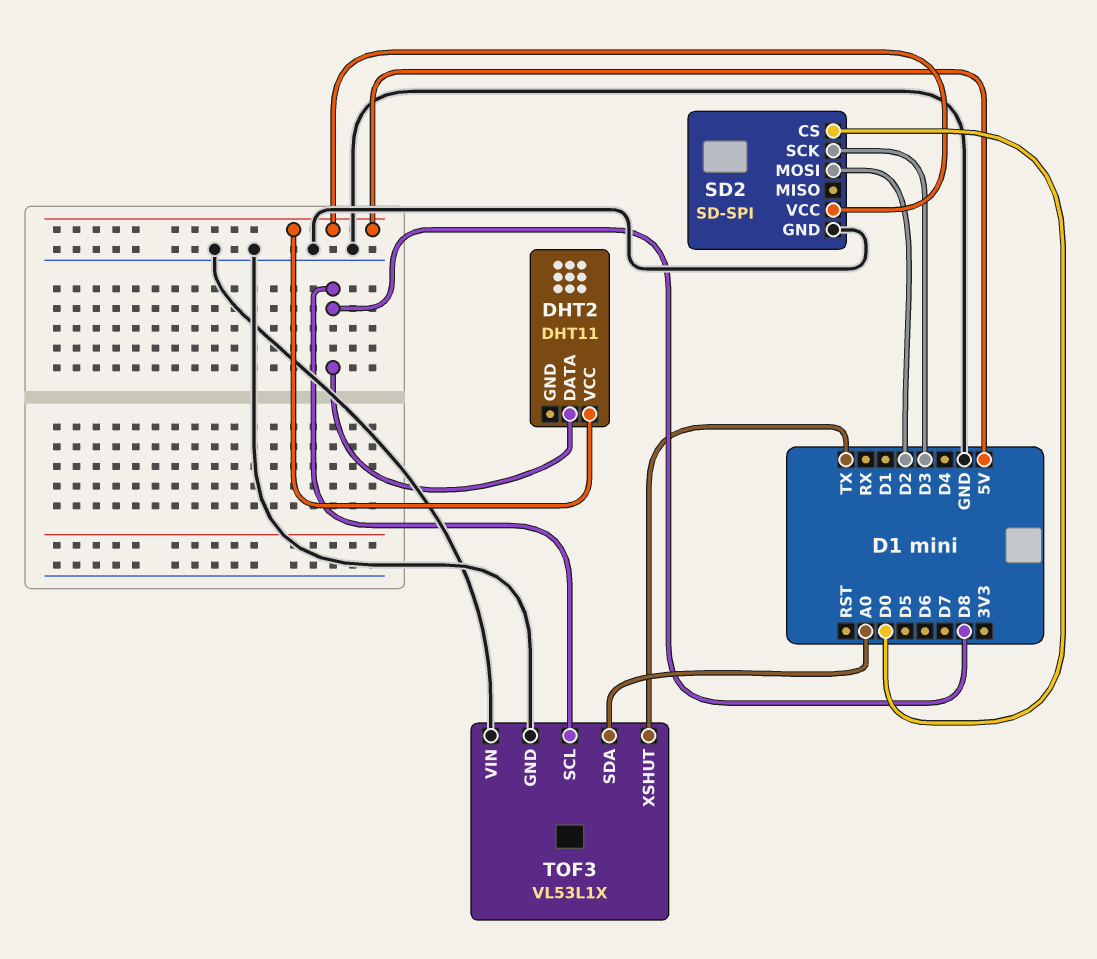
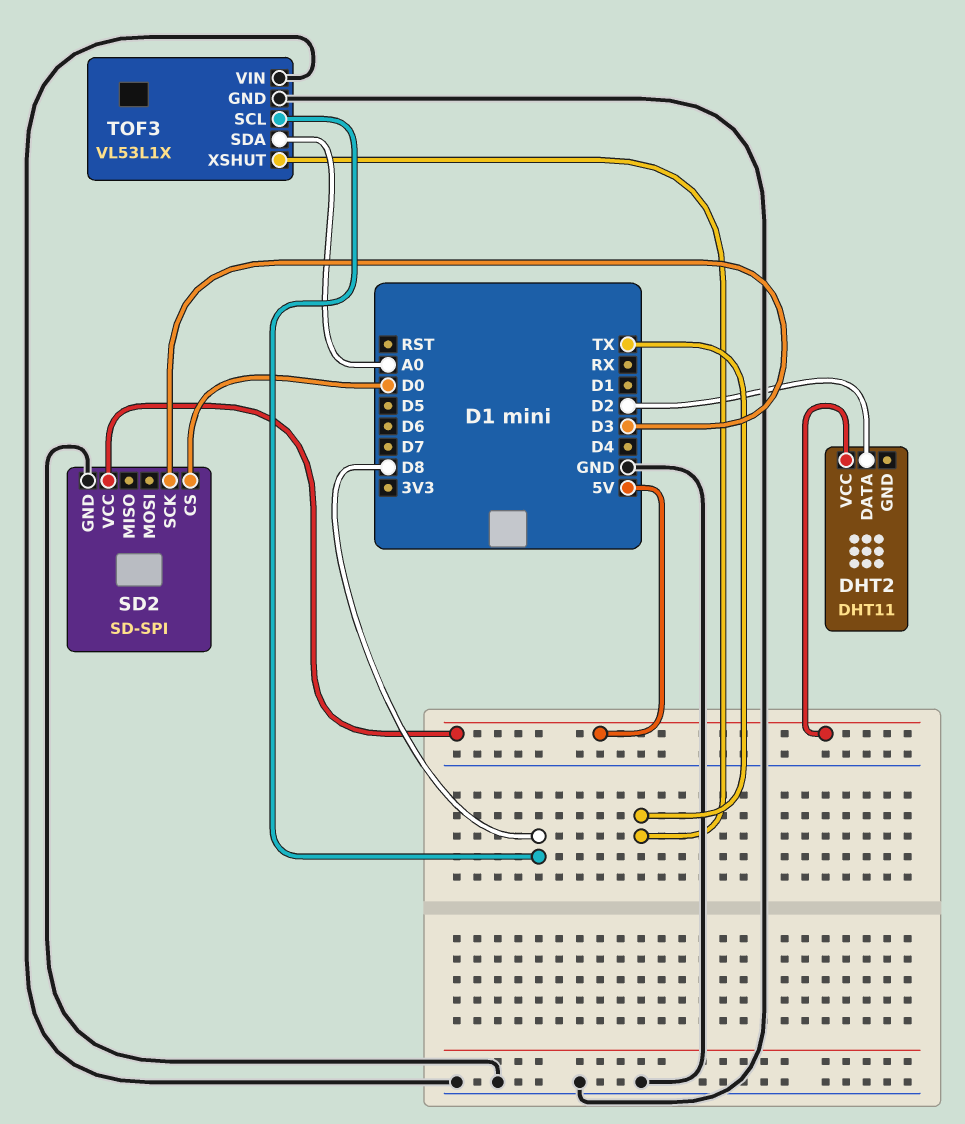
DHT2 pin DATA: D8 -> D2
SD2 pin MOSI: D2 -> none

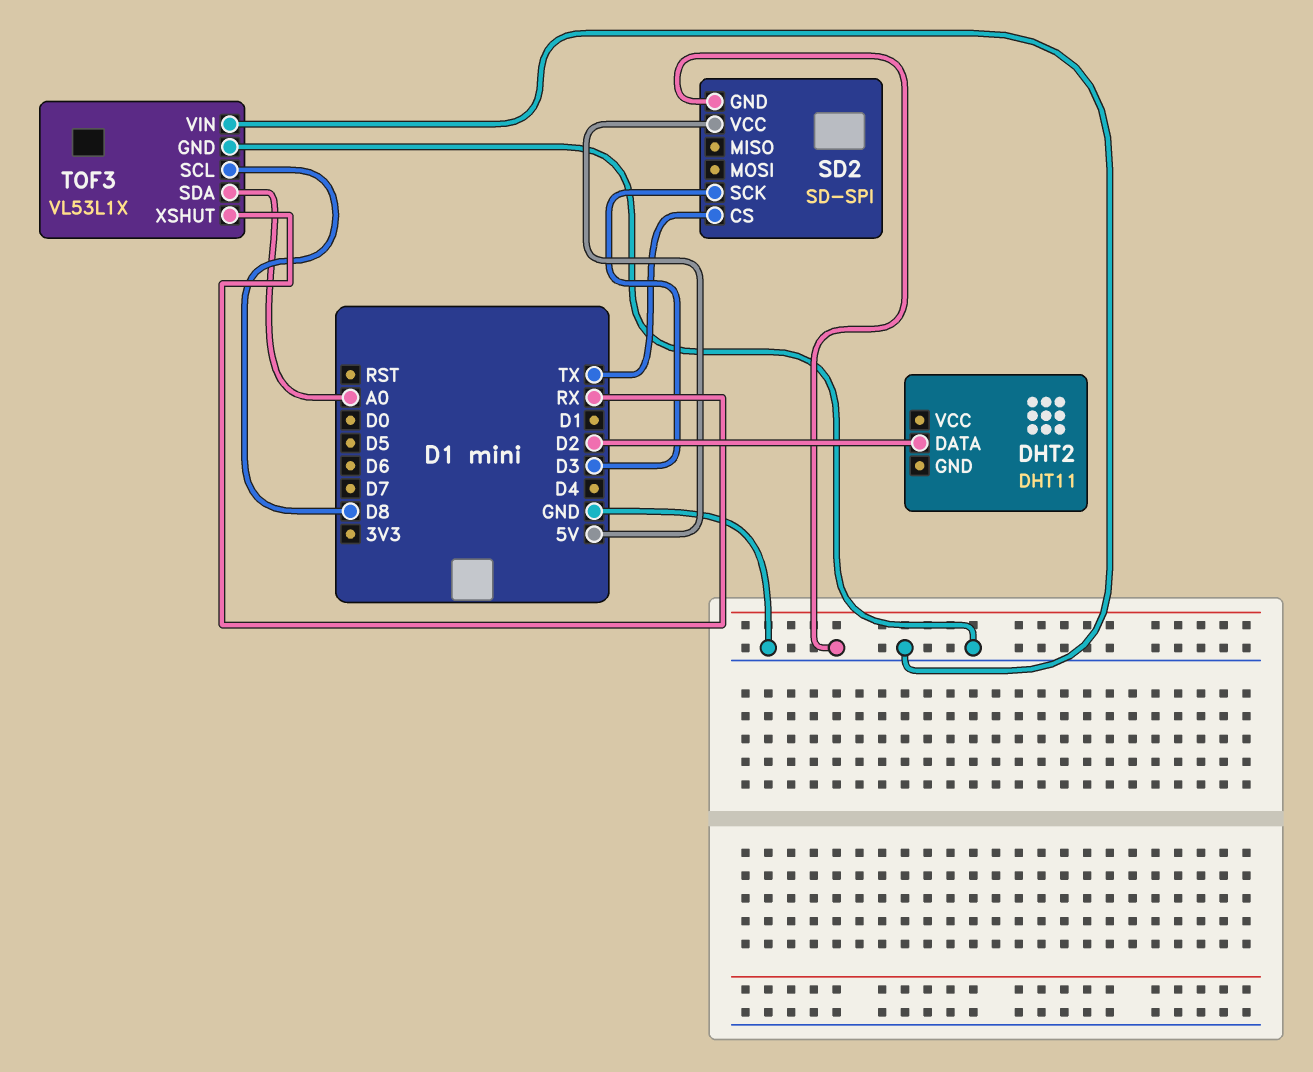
DHT2 pin VCC: 5V -> none
SD2 pin CS: D0 -> TX
TOF3 pin XSHUT: TX -> RX

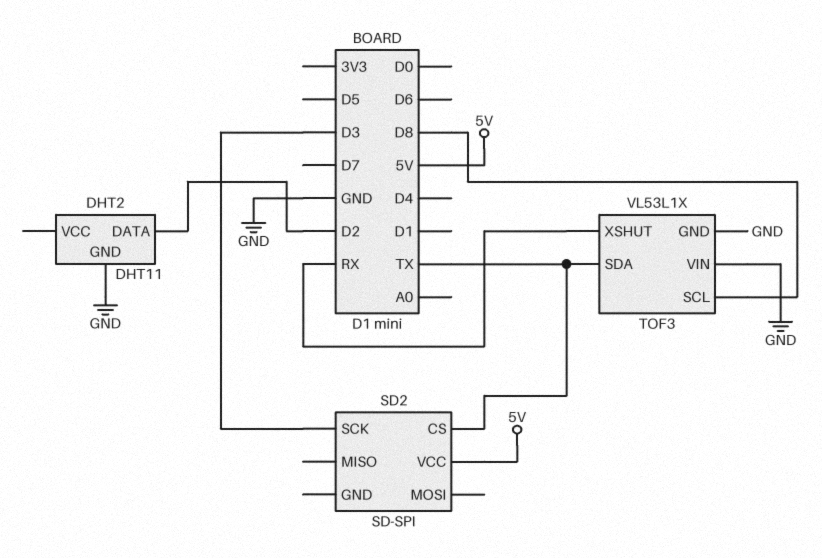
DHT2 pin GND: none -> GND
SD2 pin GND: GND -> none
TOF3 pin SDA: A0 -> TX

